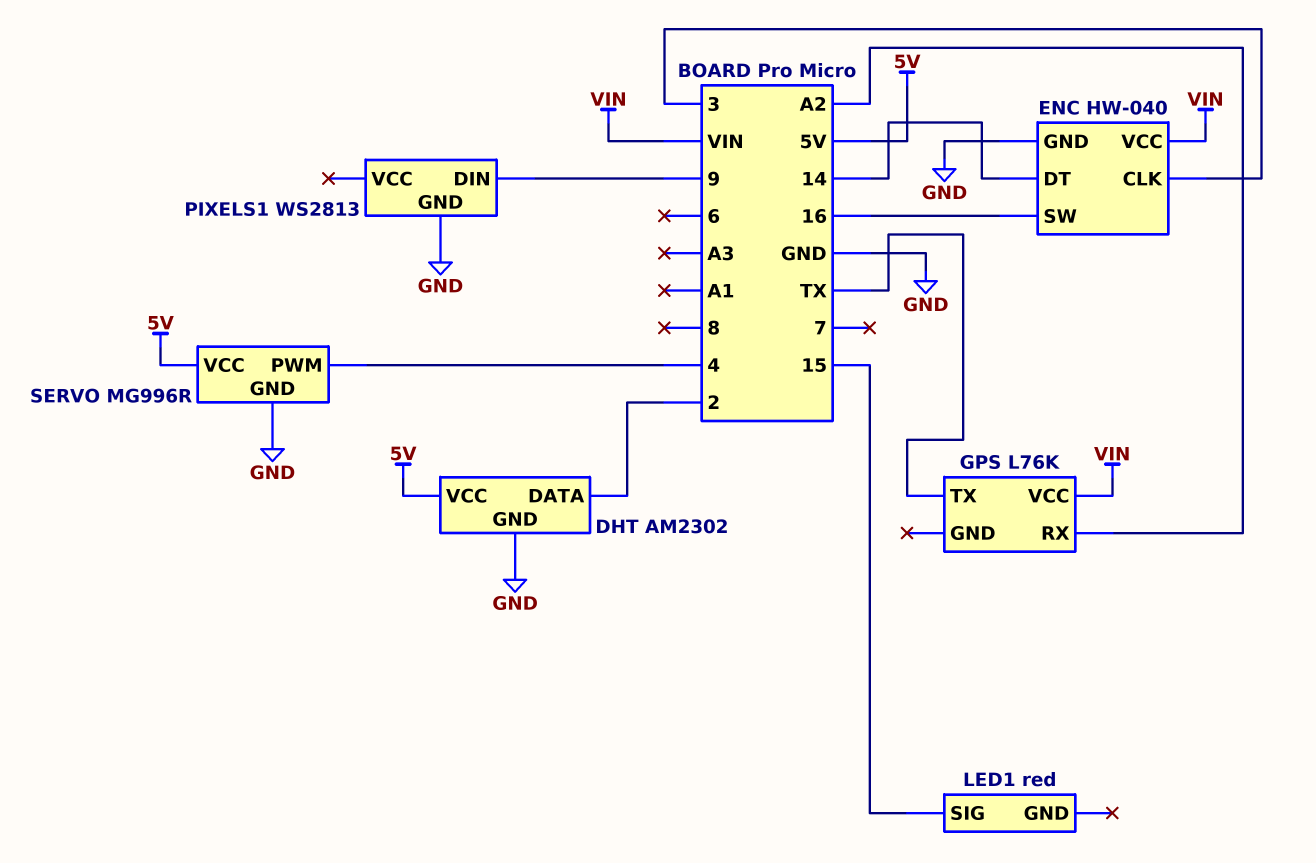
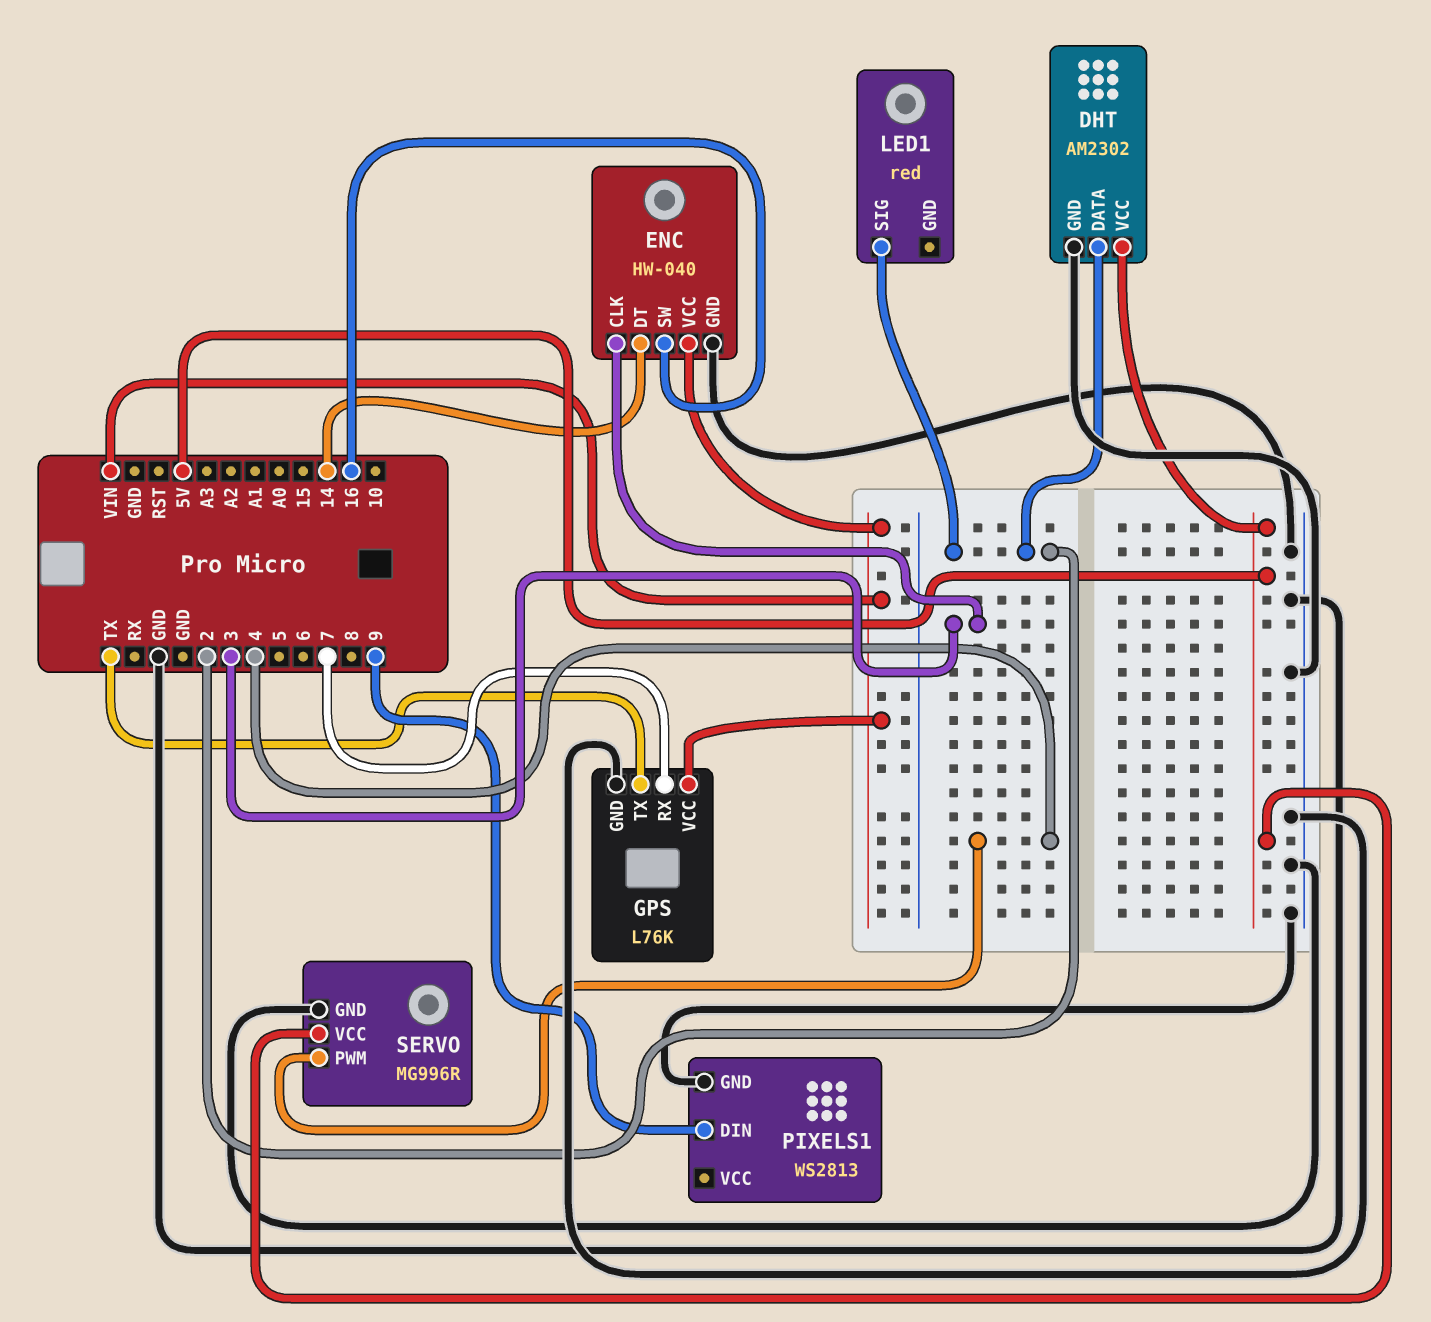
GPS pin GND: none -> GND
GPS pin RX: A2 -> 7
LED1 pin SIG: 15 -> 2

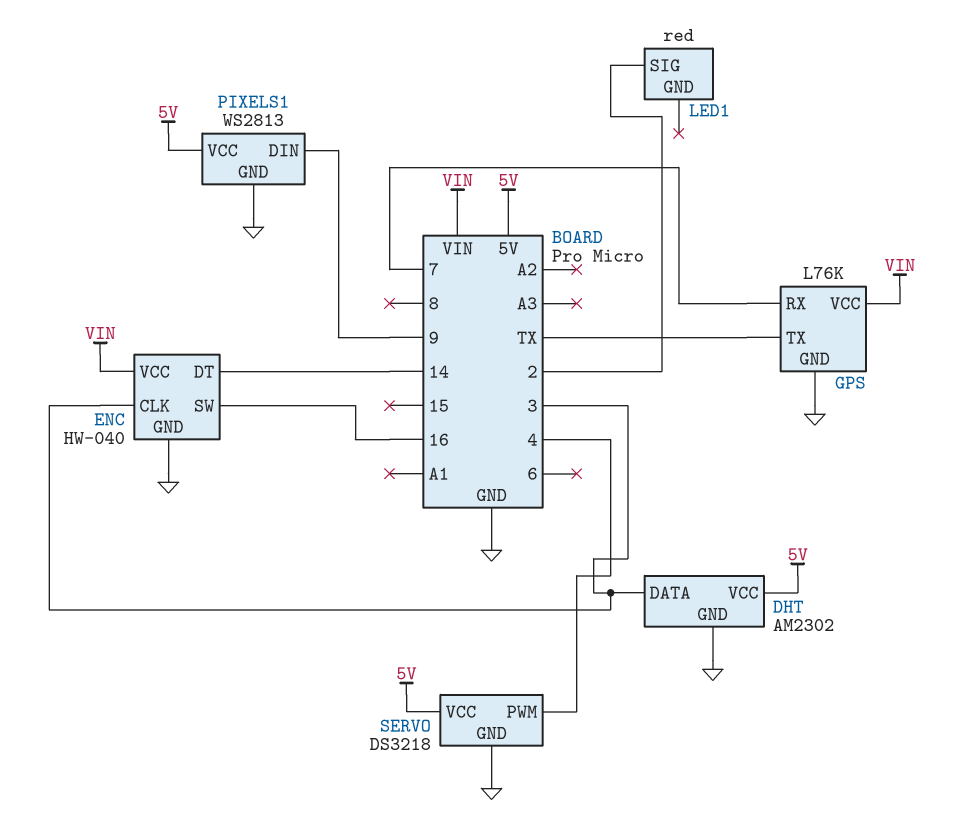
DHT pin DATA: 2 -> 3
PIXELS1 pin VCC: none -> 5V
SERVO: MG996R -> DS3218

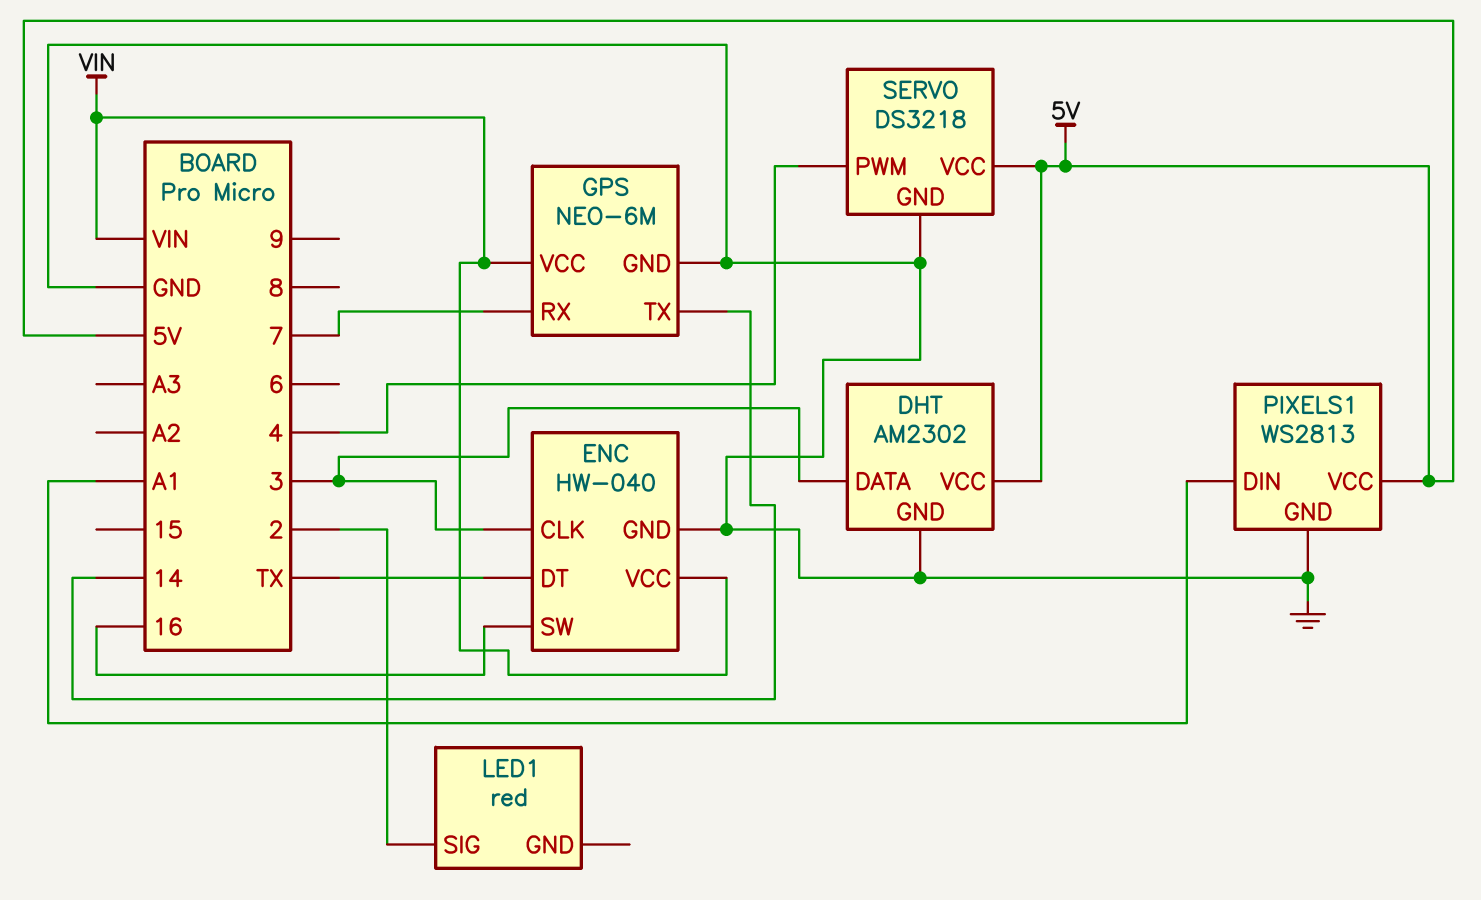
ENC pin DT: 14 -> TX
GPS: L76K -> NEO-6M
GPS pin TX: TX -> 14
PIXELS1 pin DIN: 9 -> A1

